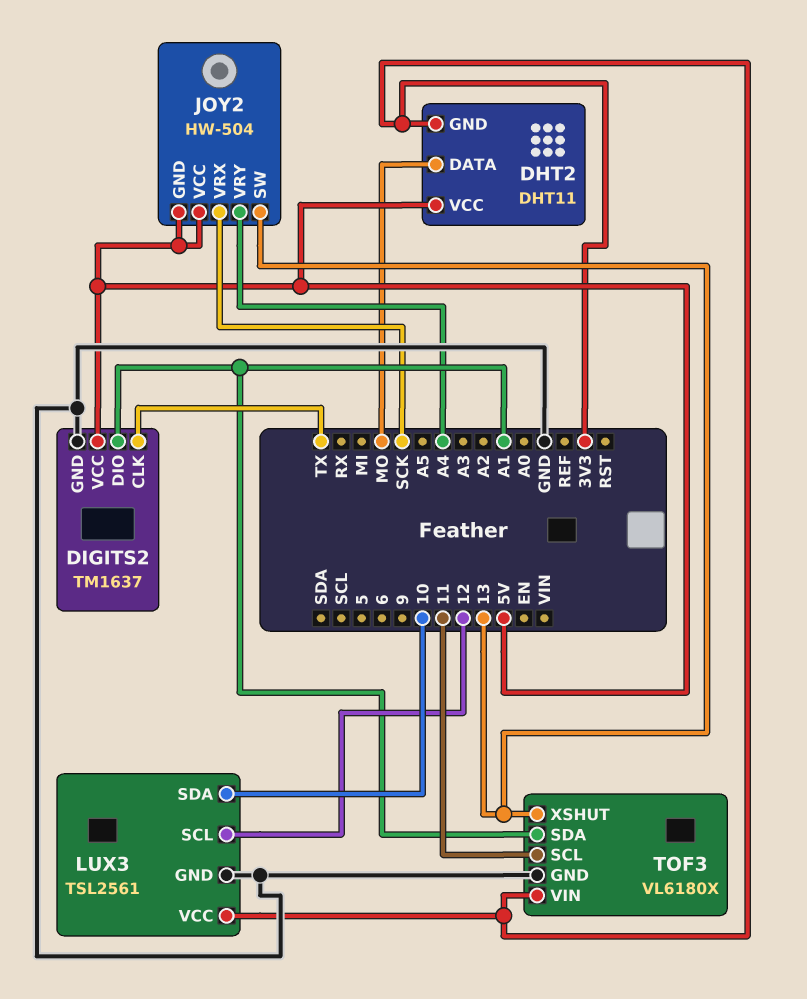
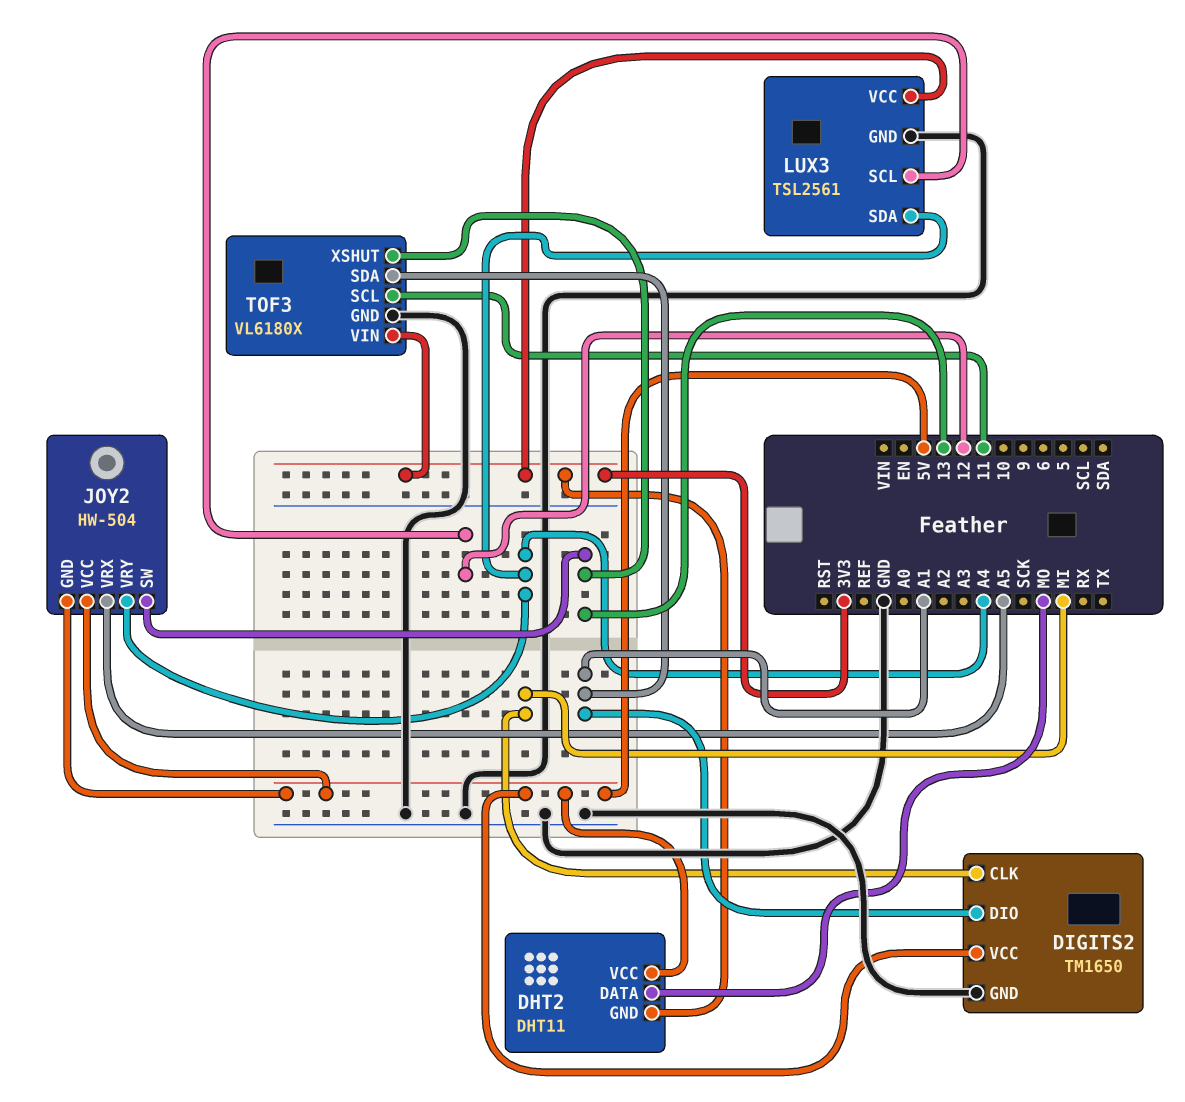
DIGITS2: TM1637 -> TM1650
DIGITS2 pin CLK: TX -> MI
JOY2 pin VRX: SCK -> A5
LUX3 pin SDA: 10 -> A4

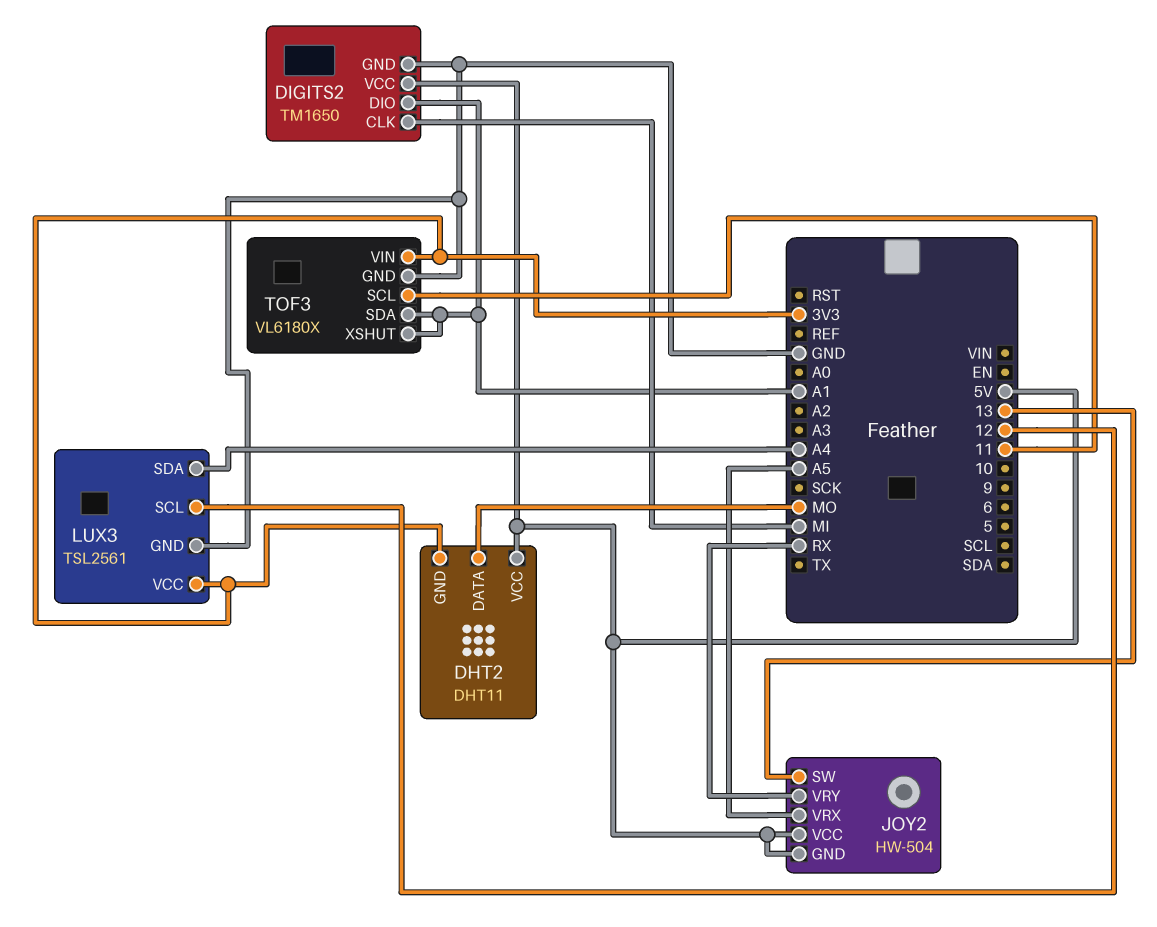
JOY2 pin VRY: A4 -> RX
TOF3 pin XSHUT: 13 -> A1

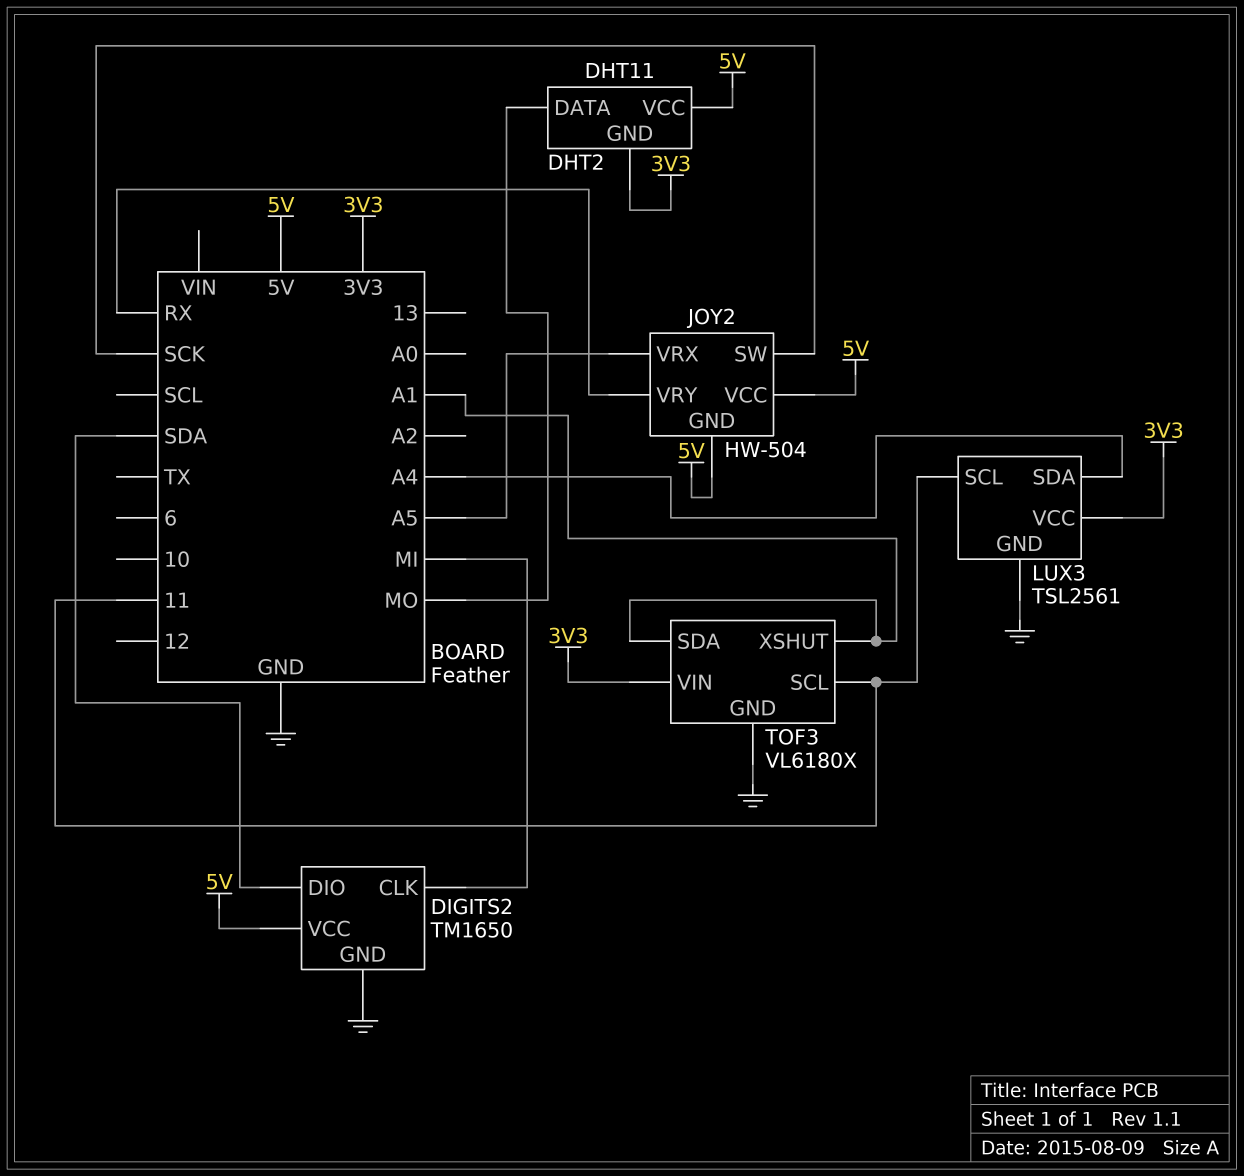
DIGITS2 pin DIO: A1 -> SDA
JOY2 pin SW: 13 -> SCK
LUX3 pin SCL: 12 -> 11

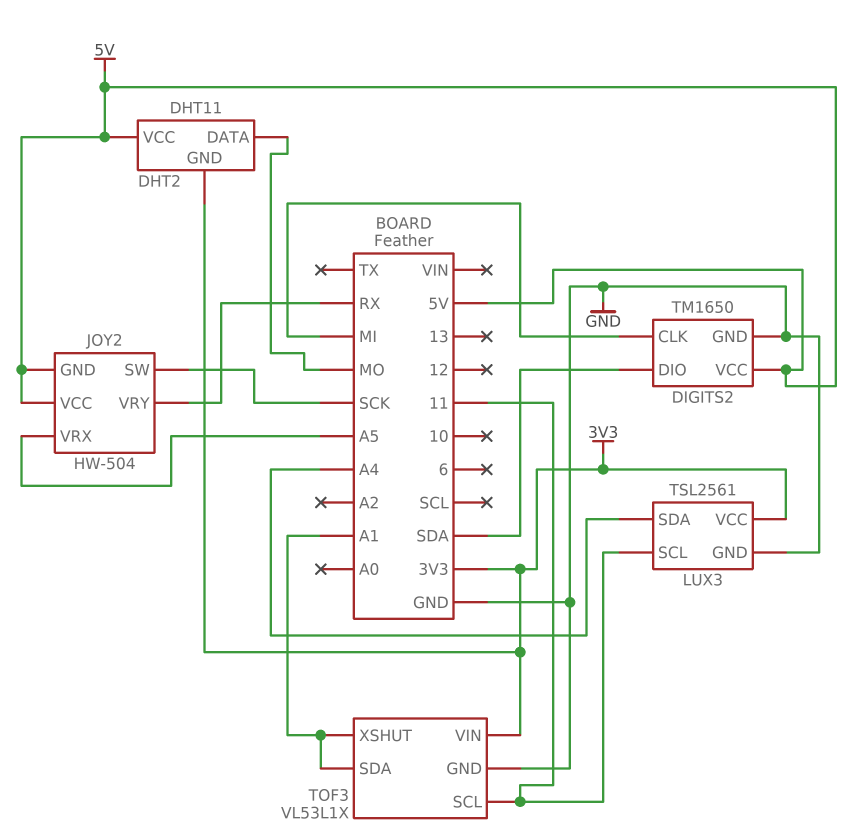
TOF3: VL6180X -> VL53L1X

